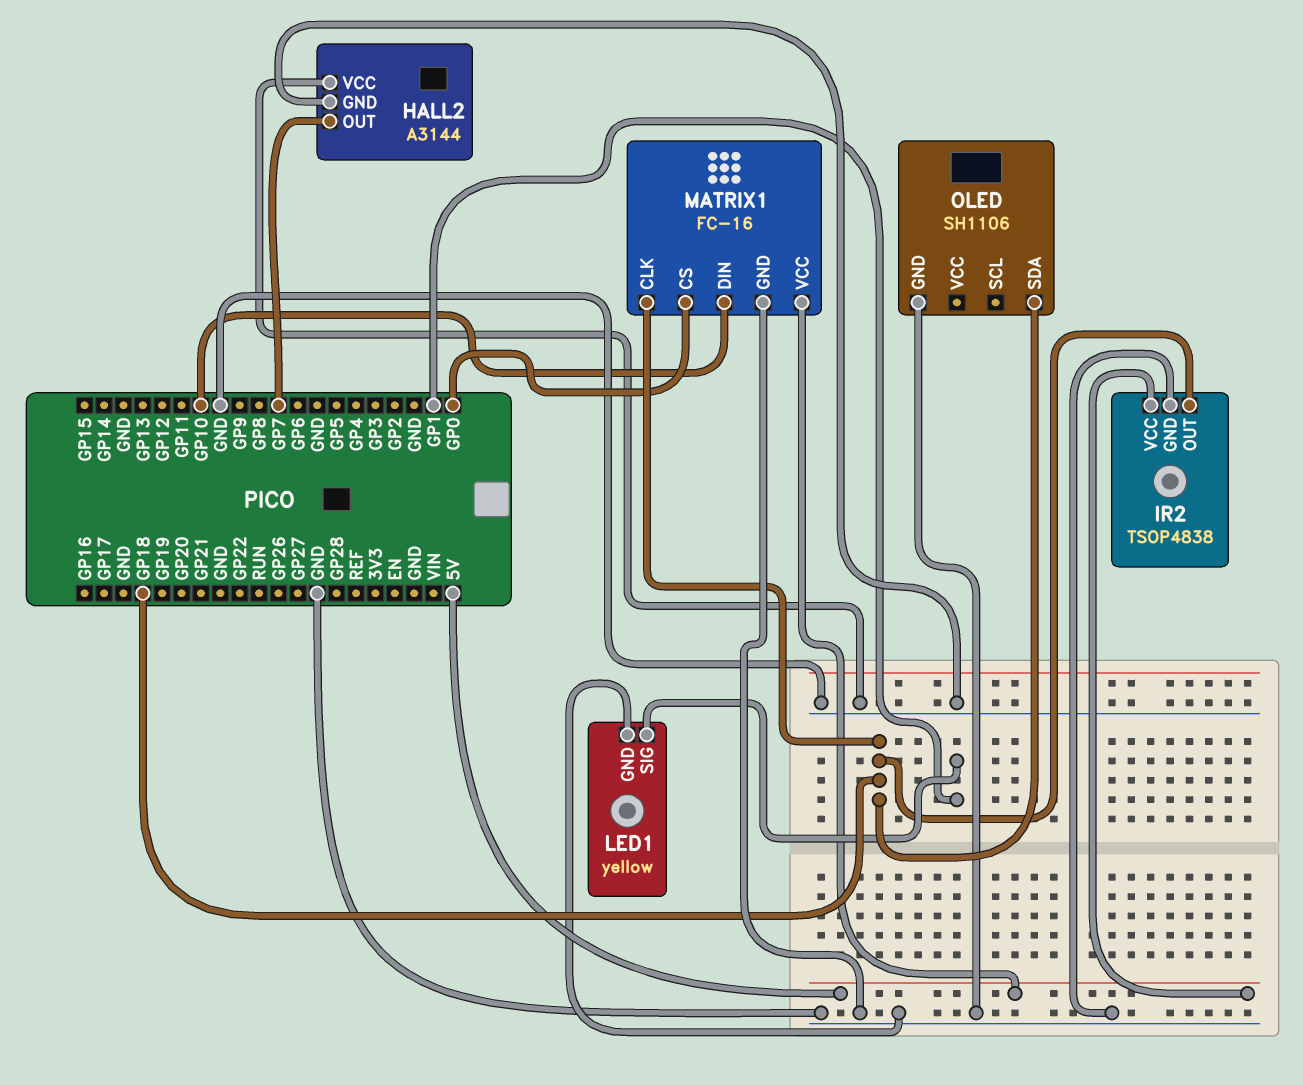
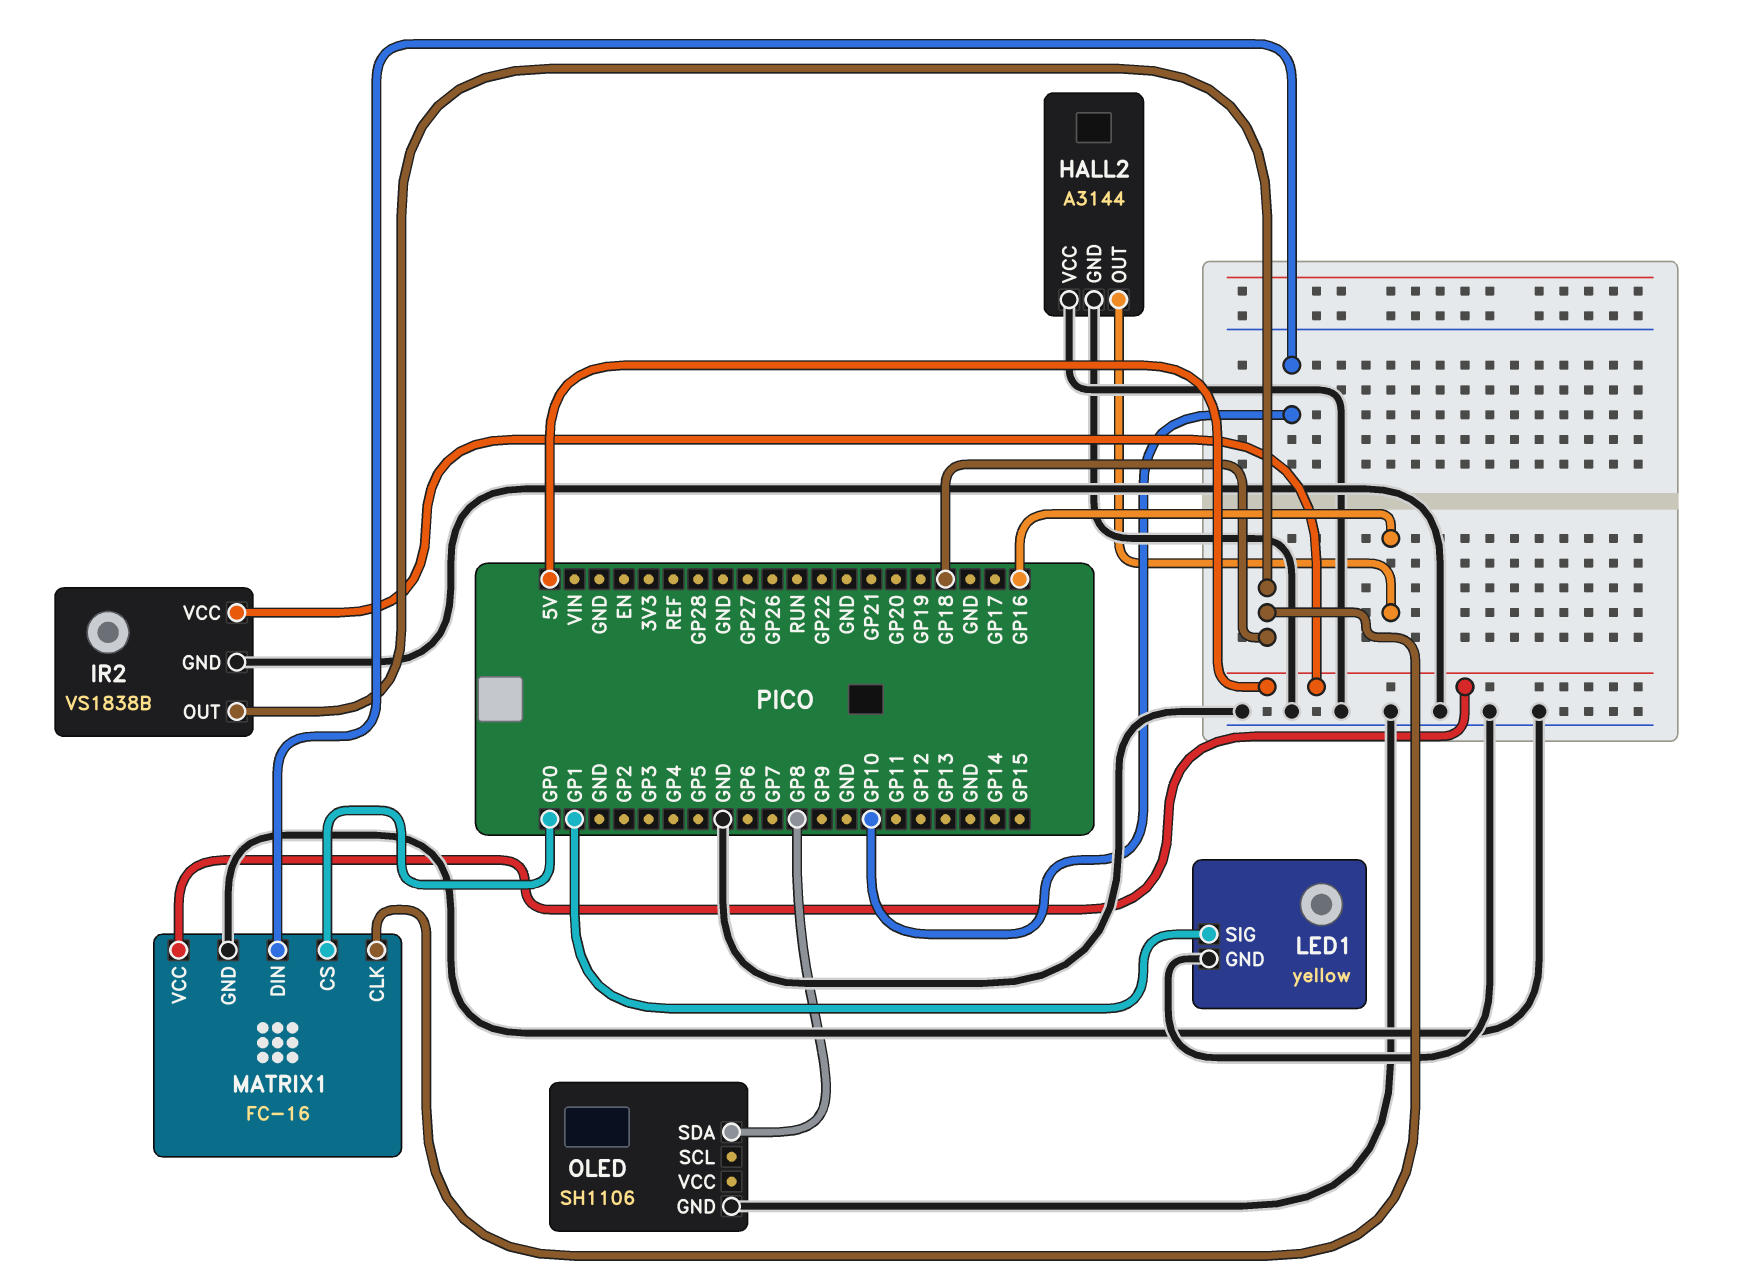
HALL2 pin OUT: GP7 -> GP16
IR2: TSOP4838 -> VS1838B
OLED pin SDA: GP18 -> GP8

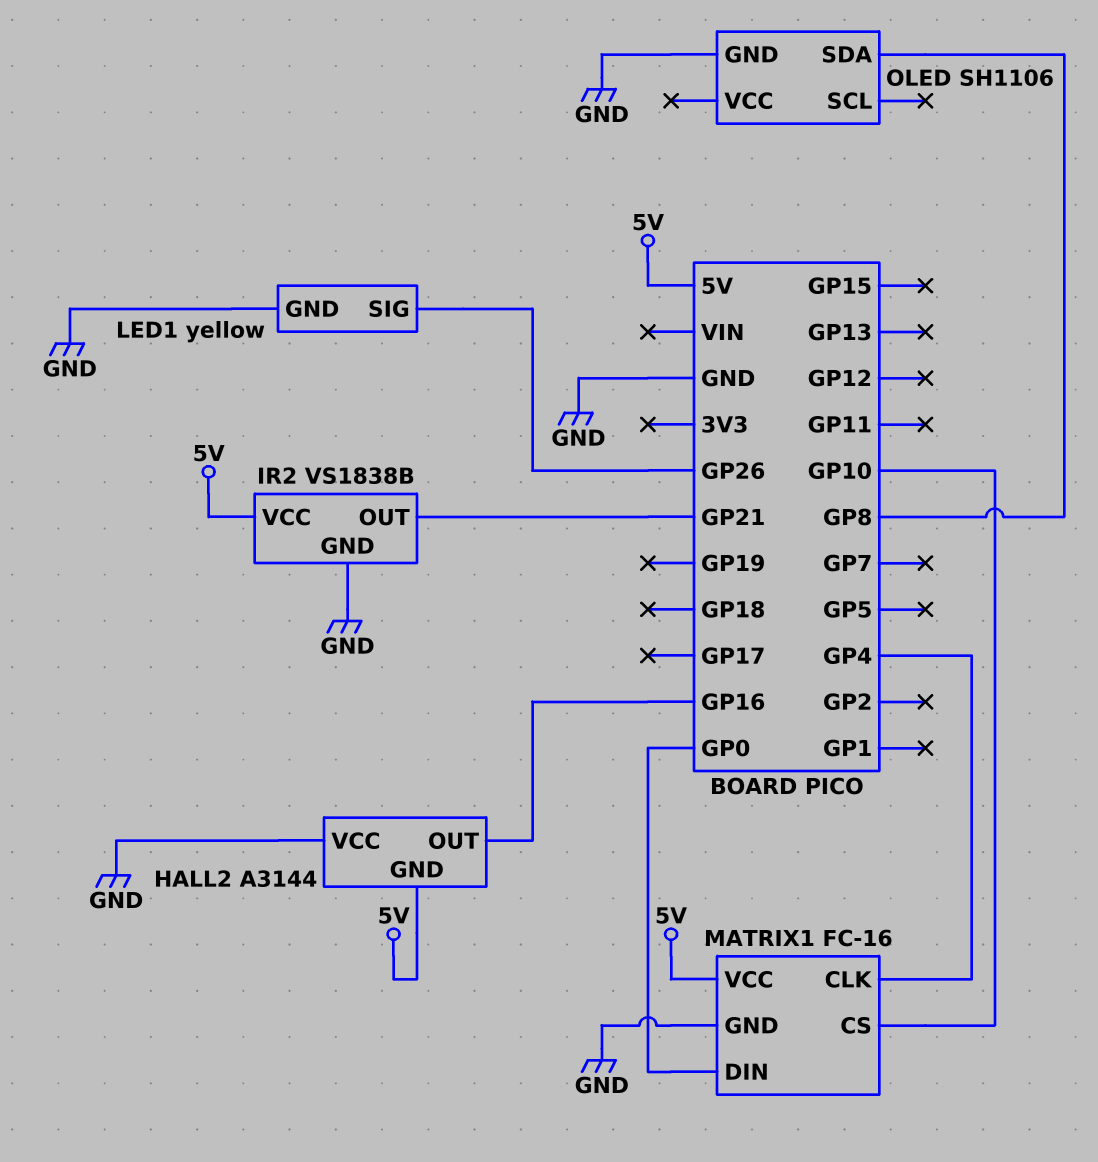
HALL2 pin GND: GND -> 5V
IR2 pin OUT: GP18 -> GP21
LED1 pin SIG: GP1 -> GP26
MATRIX1 pin CLK: GP18 -> GP4
MATRIX1 pin CS: GP0 -> GP10
MATRIX1 pin DIN: GP10 -> GP0

